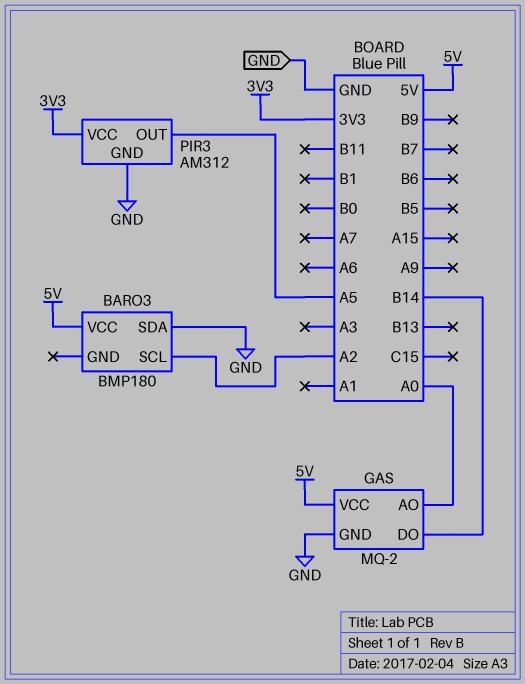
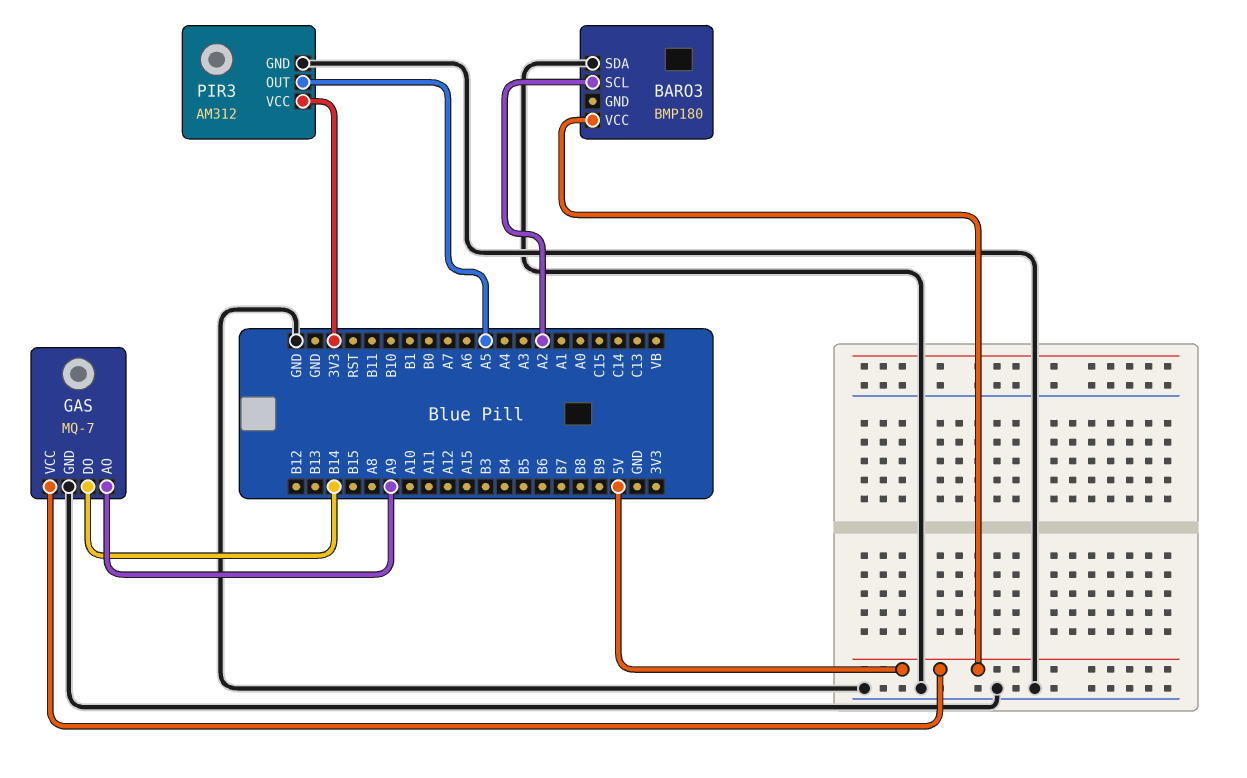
GAS: MQ-2 -> MQ-7
GAS pin AO: A0 -> A9

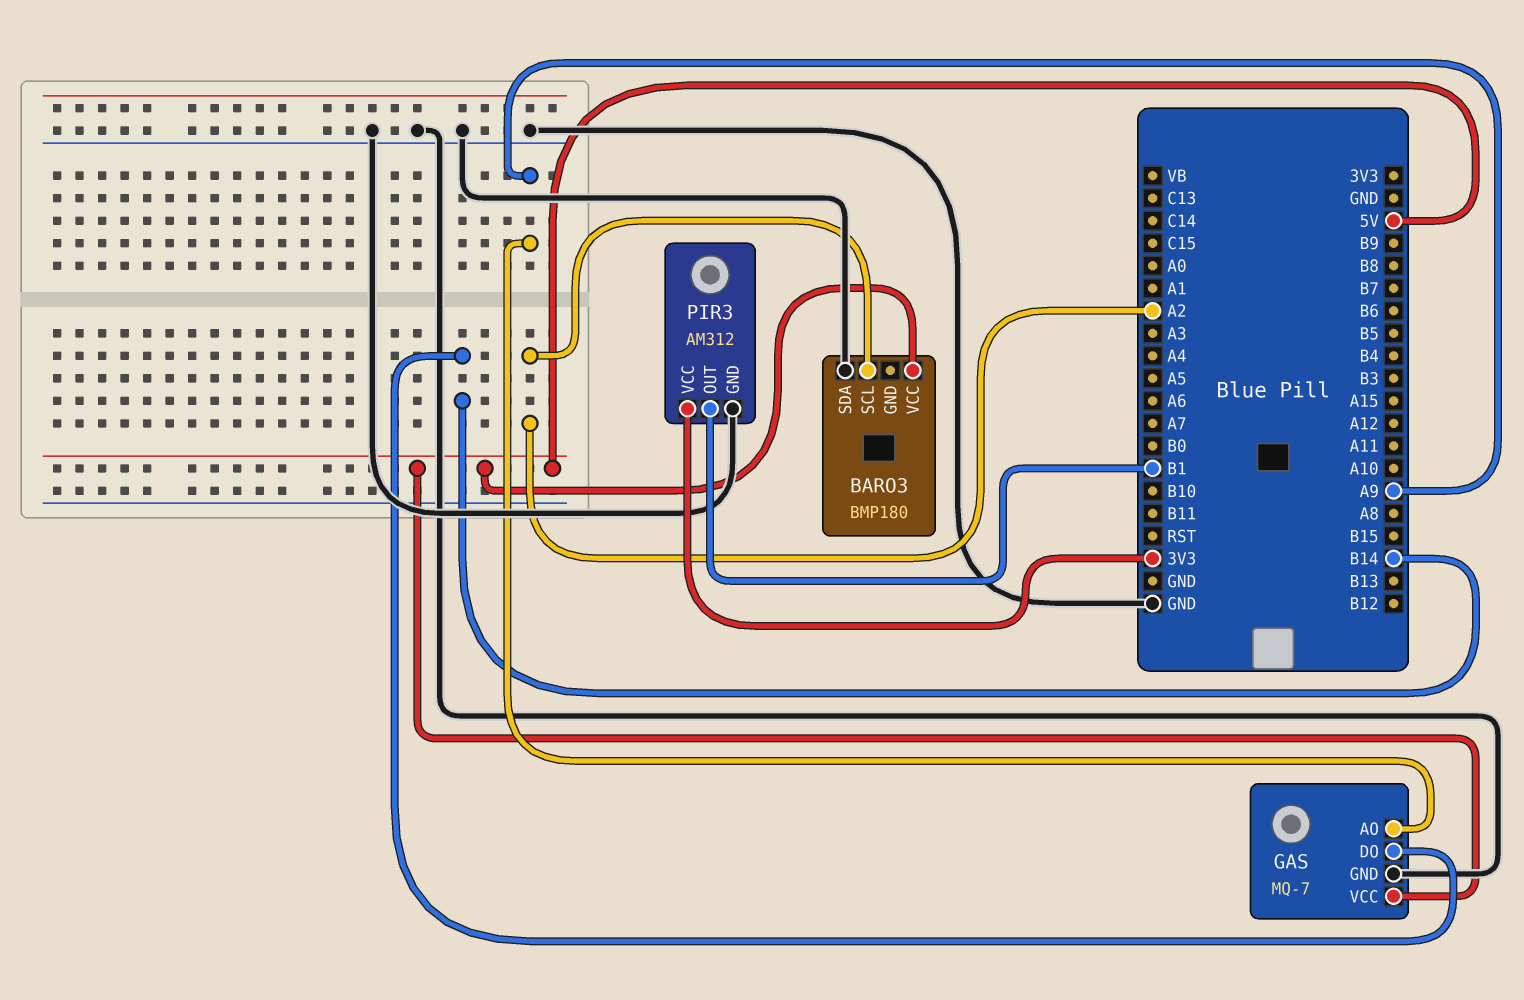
PIR3 pin OUT: A5 -> B1

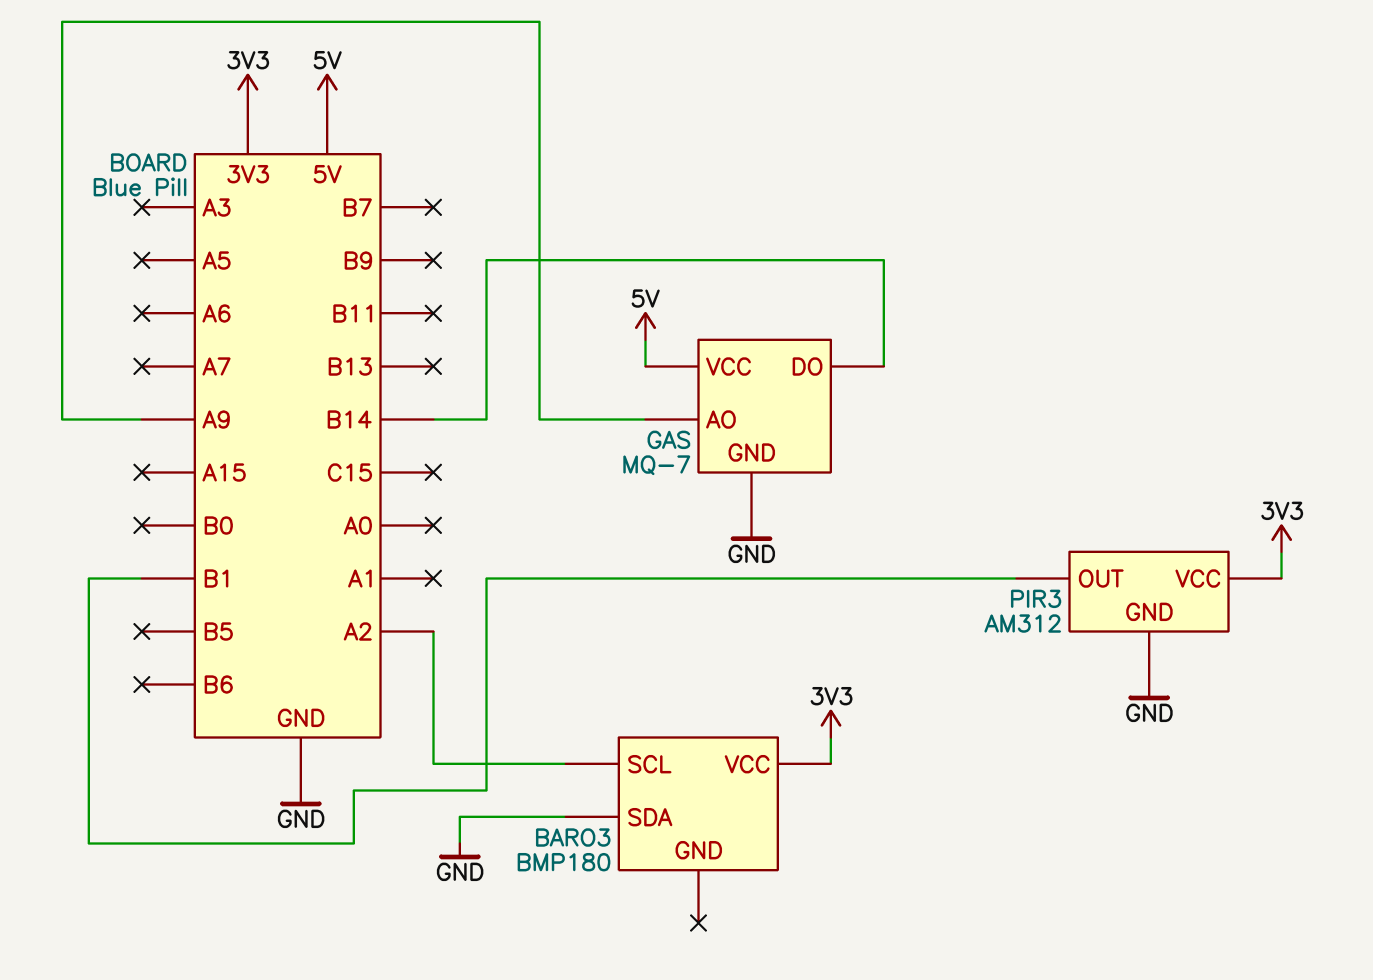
BARO3 pin VCC: 5V -> 3V3

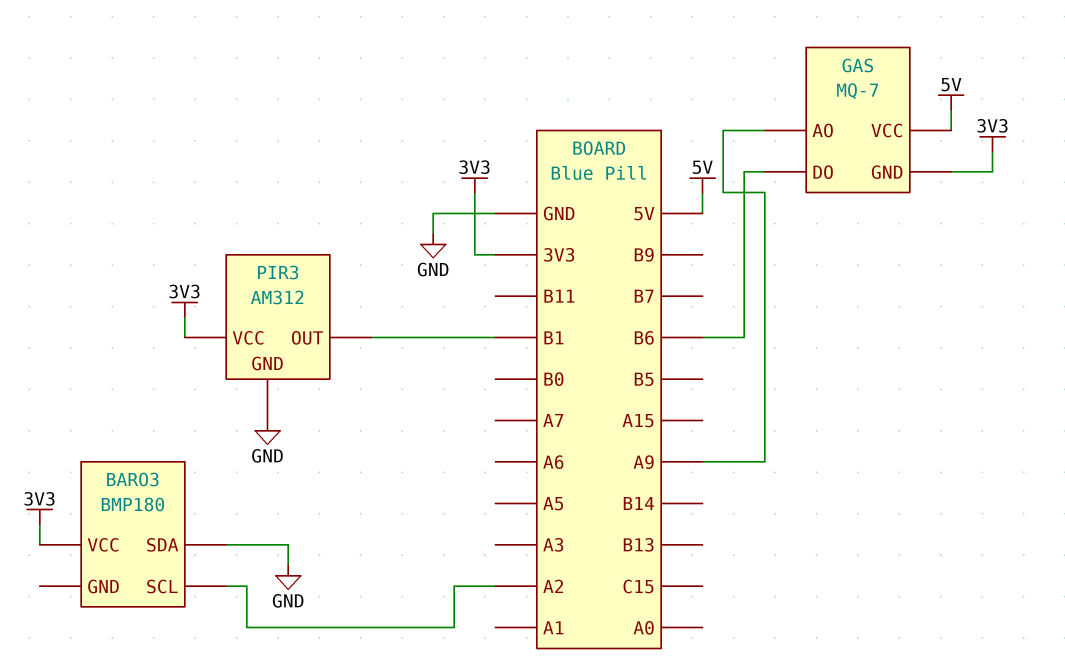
GAS pin DO: B14 -> B6
GAS pin GND: GND -> 3V3

